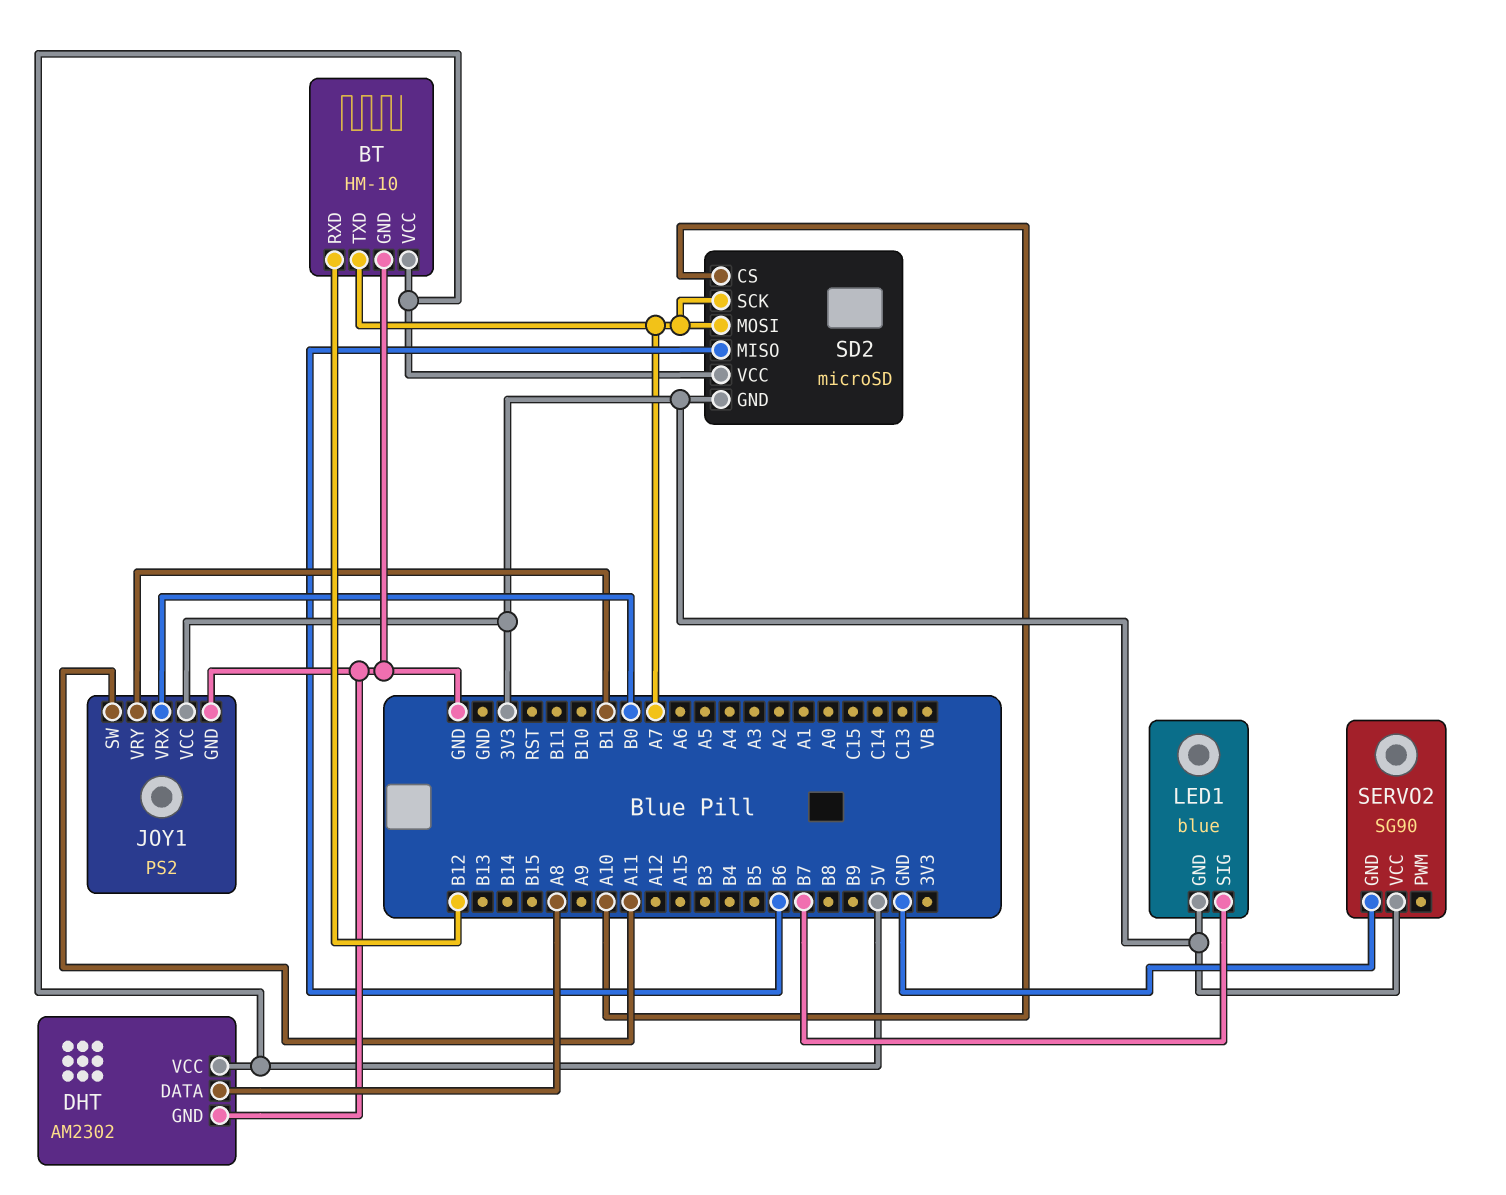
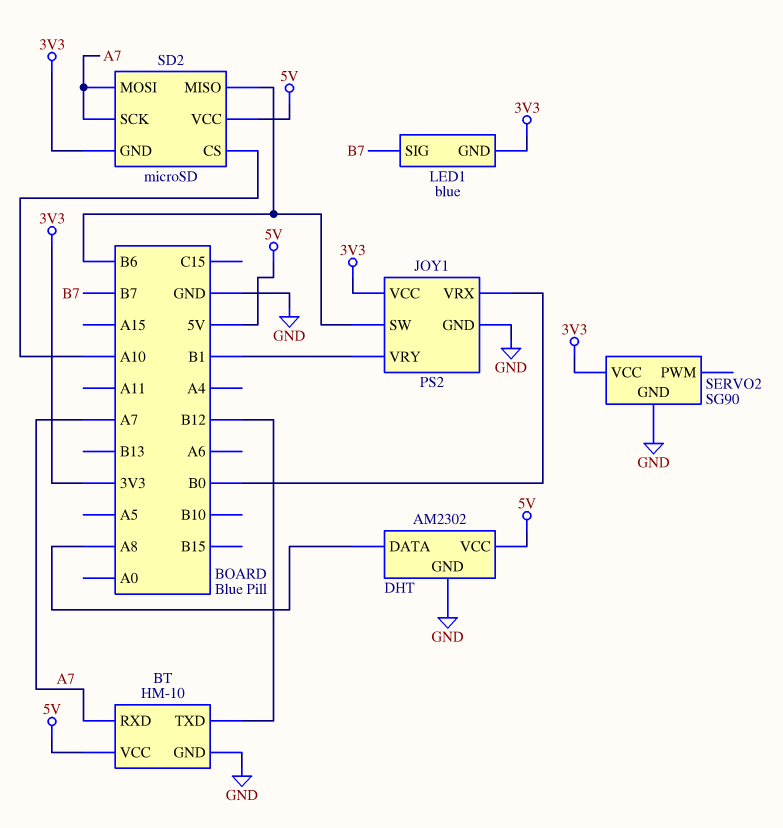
BT pin RXD: B12 -> A7
BT pin TXD: A7 -> B12
JOY1 pin SW: A11 -> B6

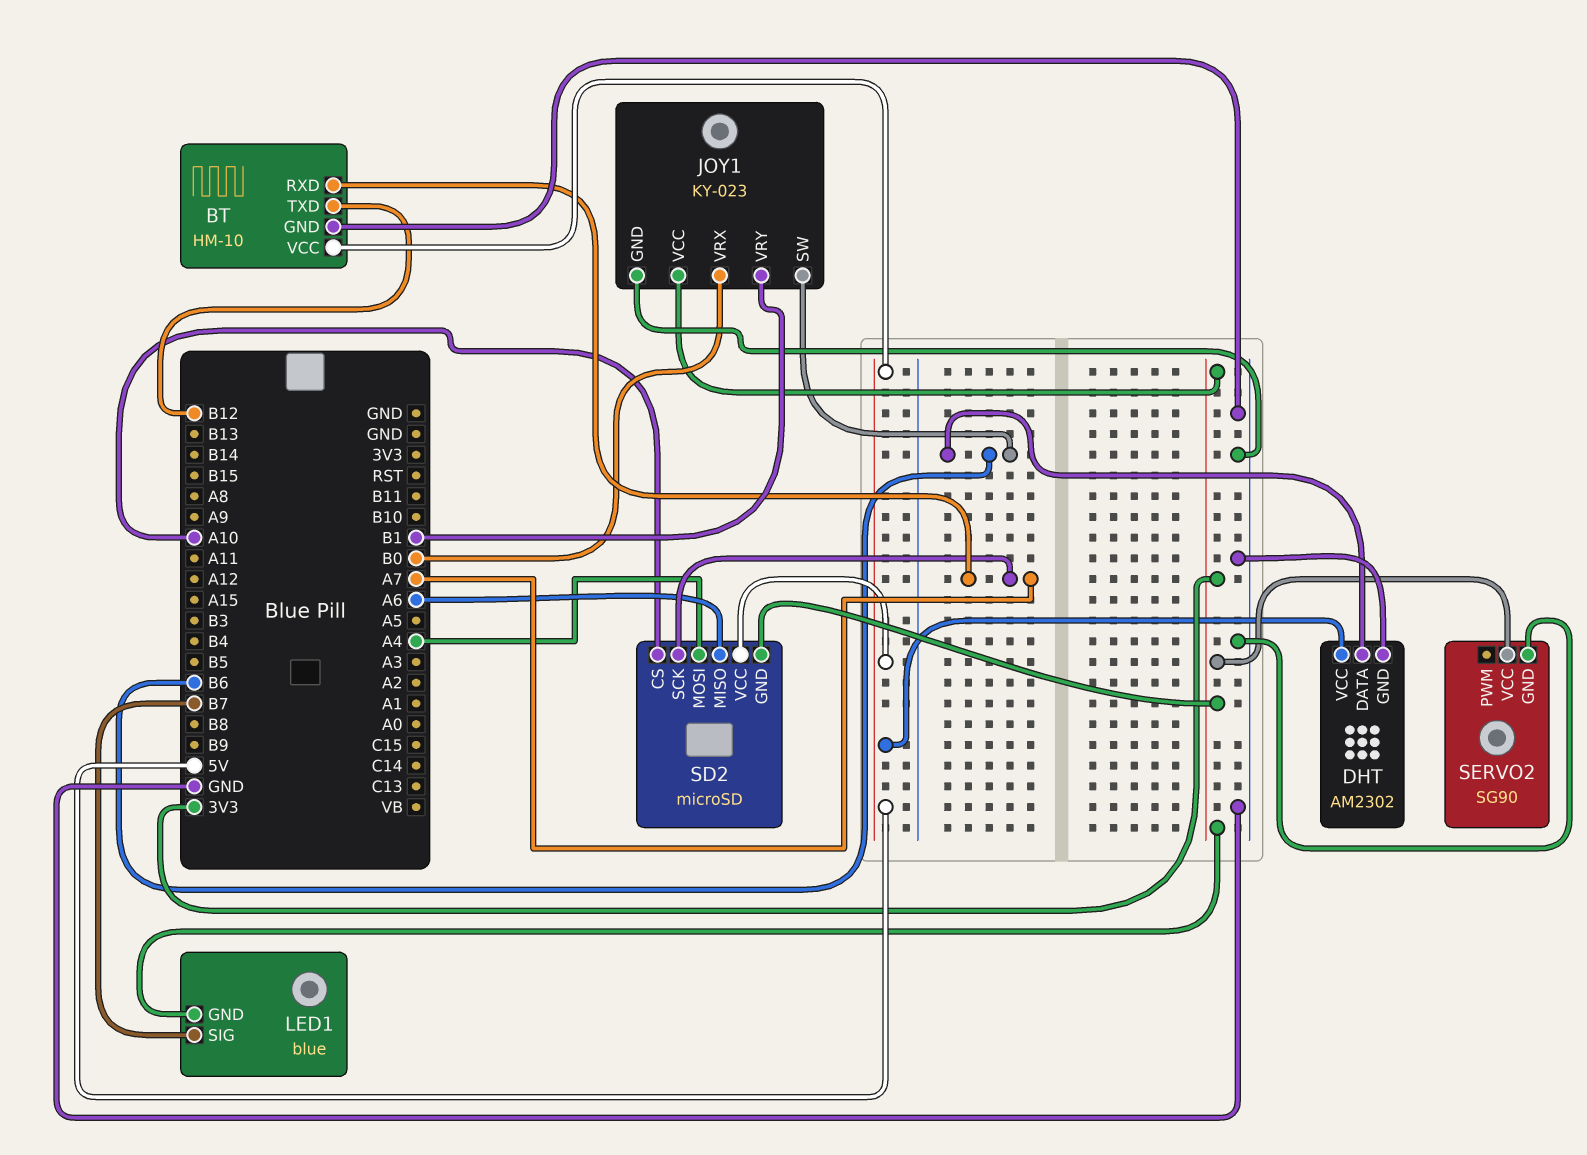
DHT pin DATA: A8 -> B6
JOY1: PS2 -> KY-023
SD2 pin MISO: B6 -> A6
SD2 pin MOSI: A7 -> A4

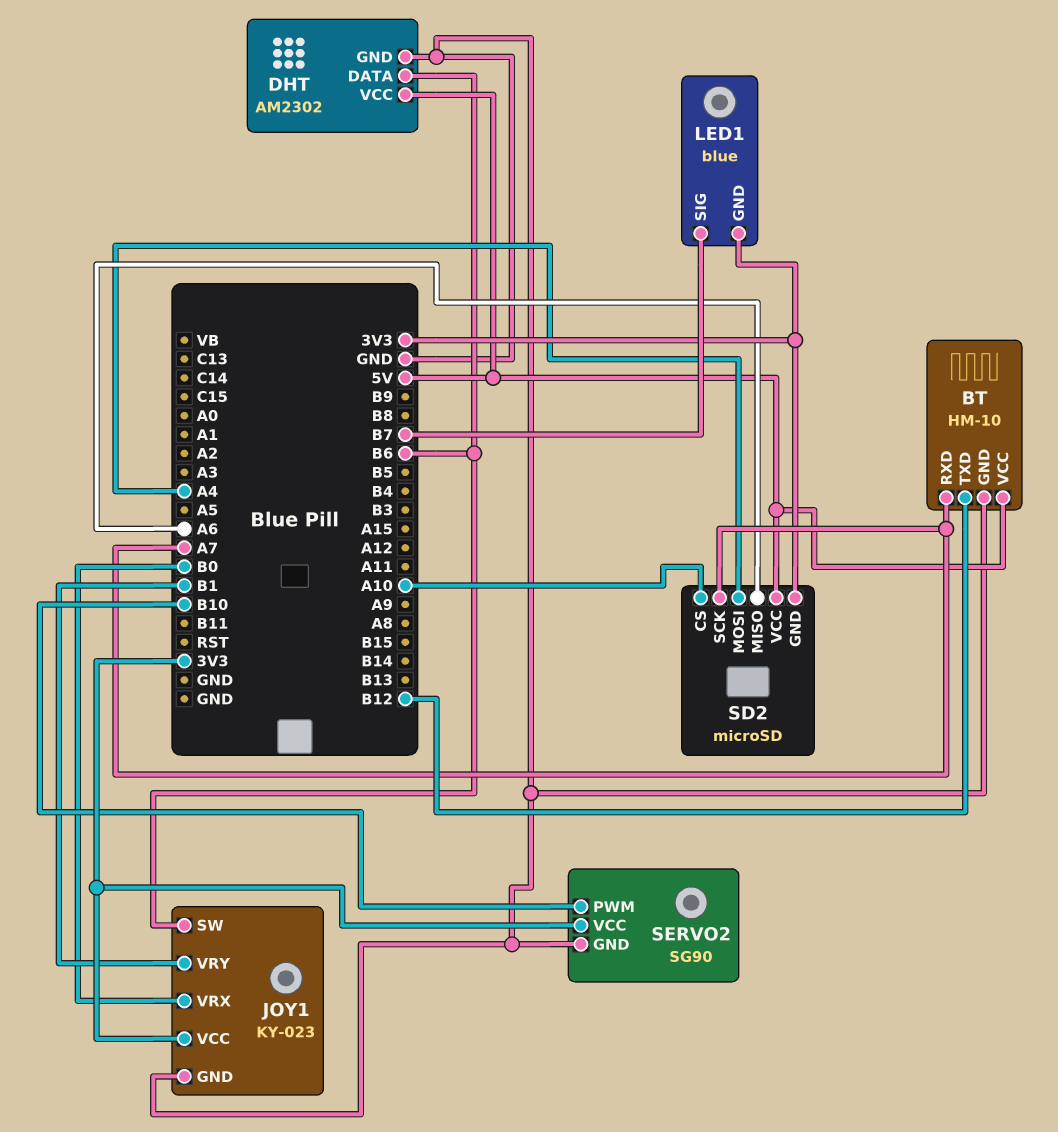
SERVO2 pin PWM: none -> B10

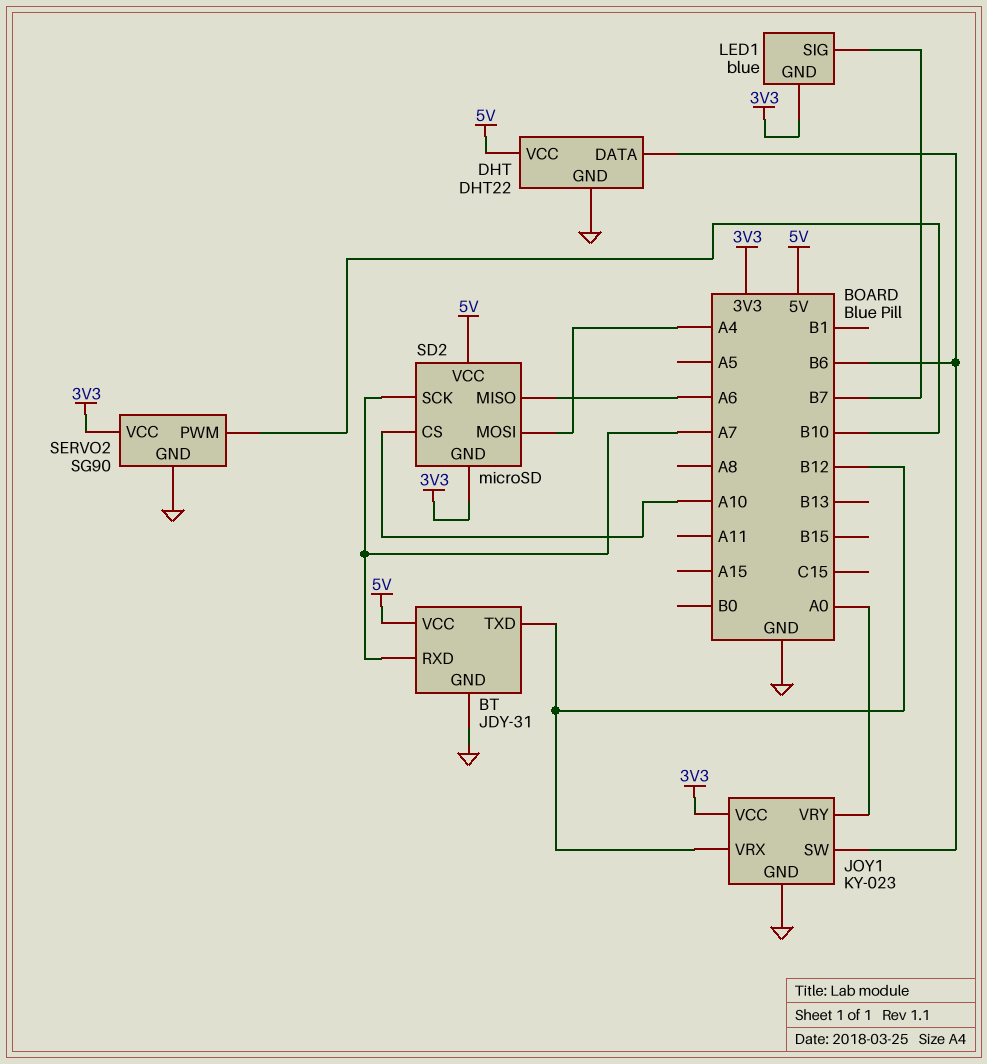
BT: HM-10 -> JDY-31
DHT: AM2302 -> DHT22
JOY1 pin VRX: B0 -> B12
JOY1 pin VRY: B1 -> A0

